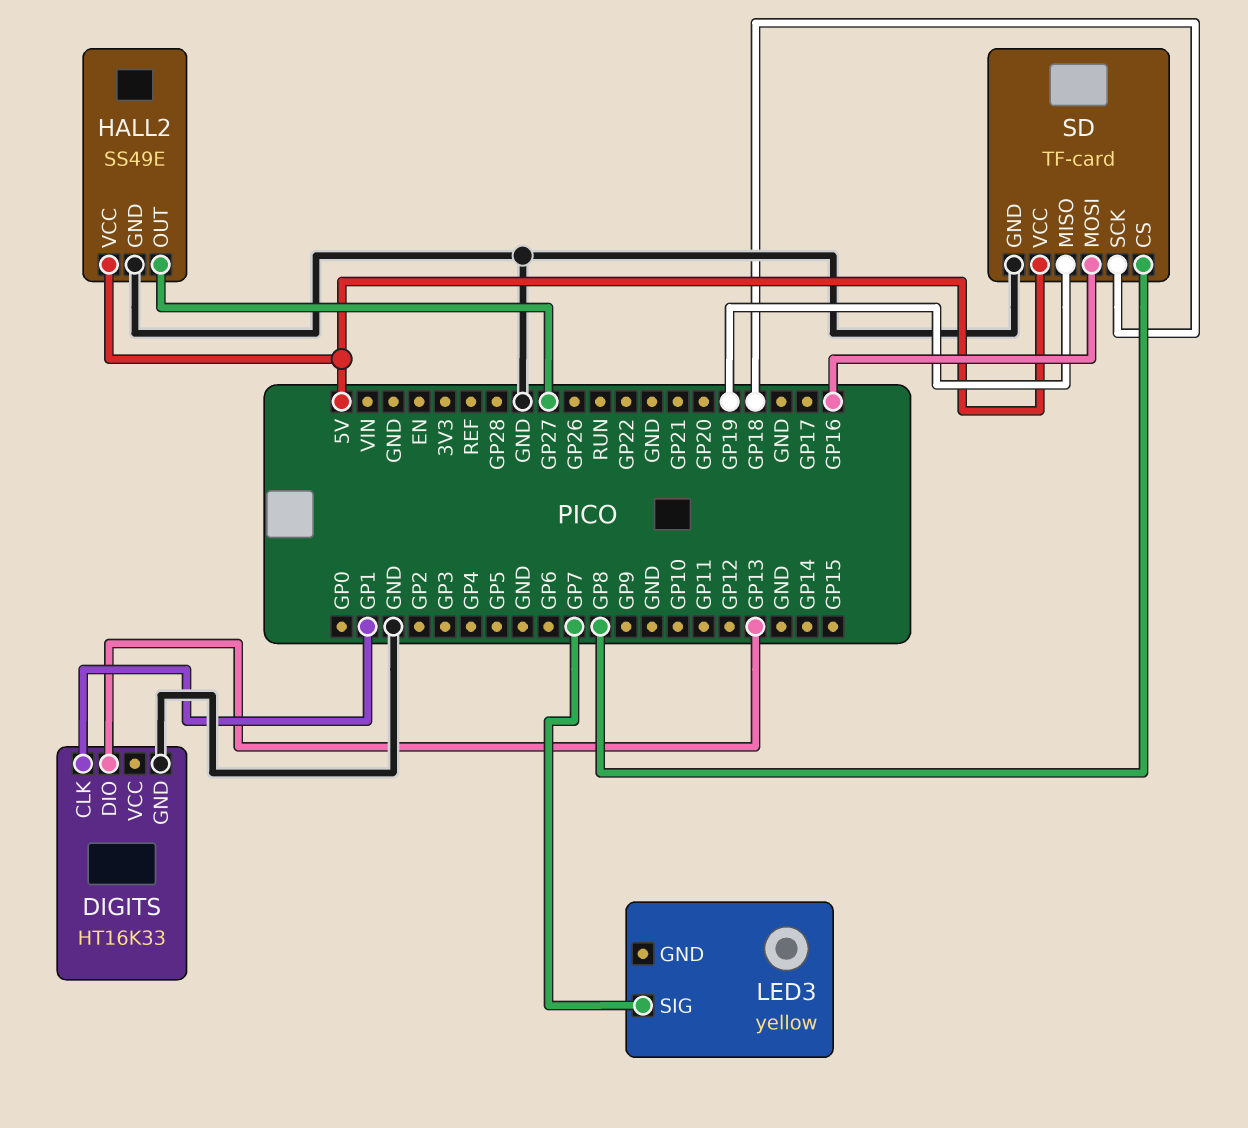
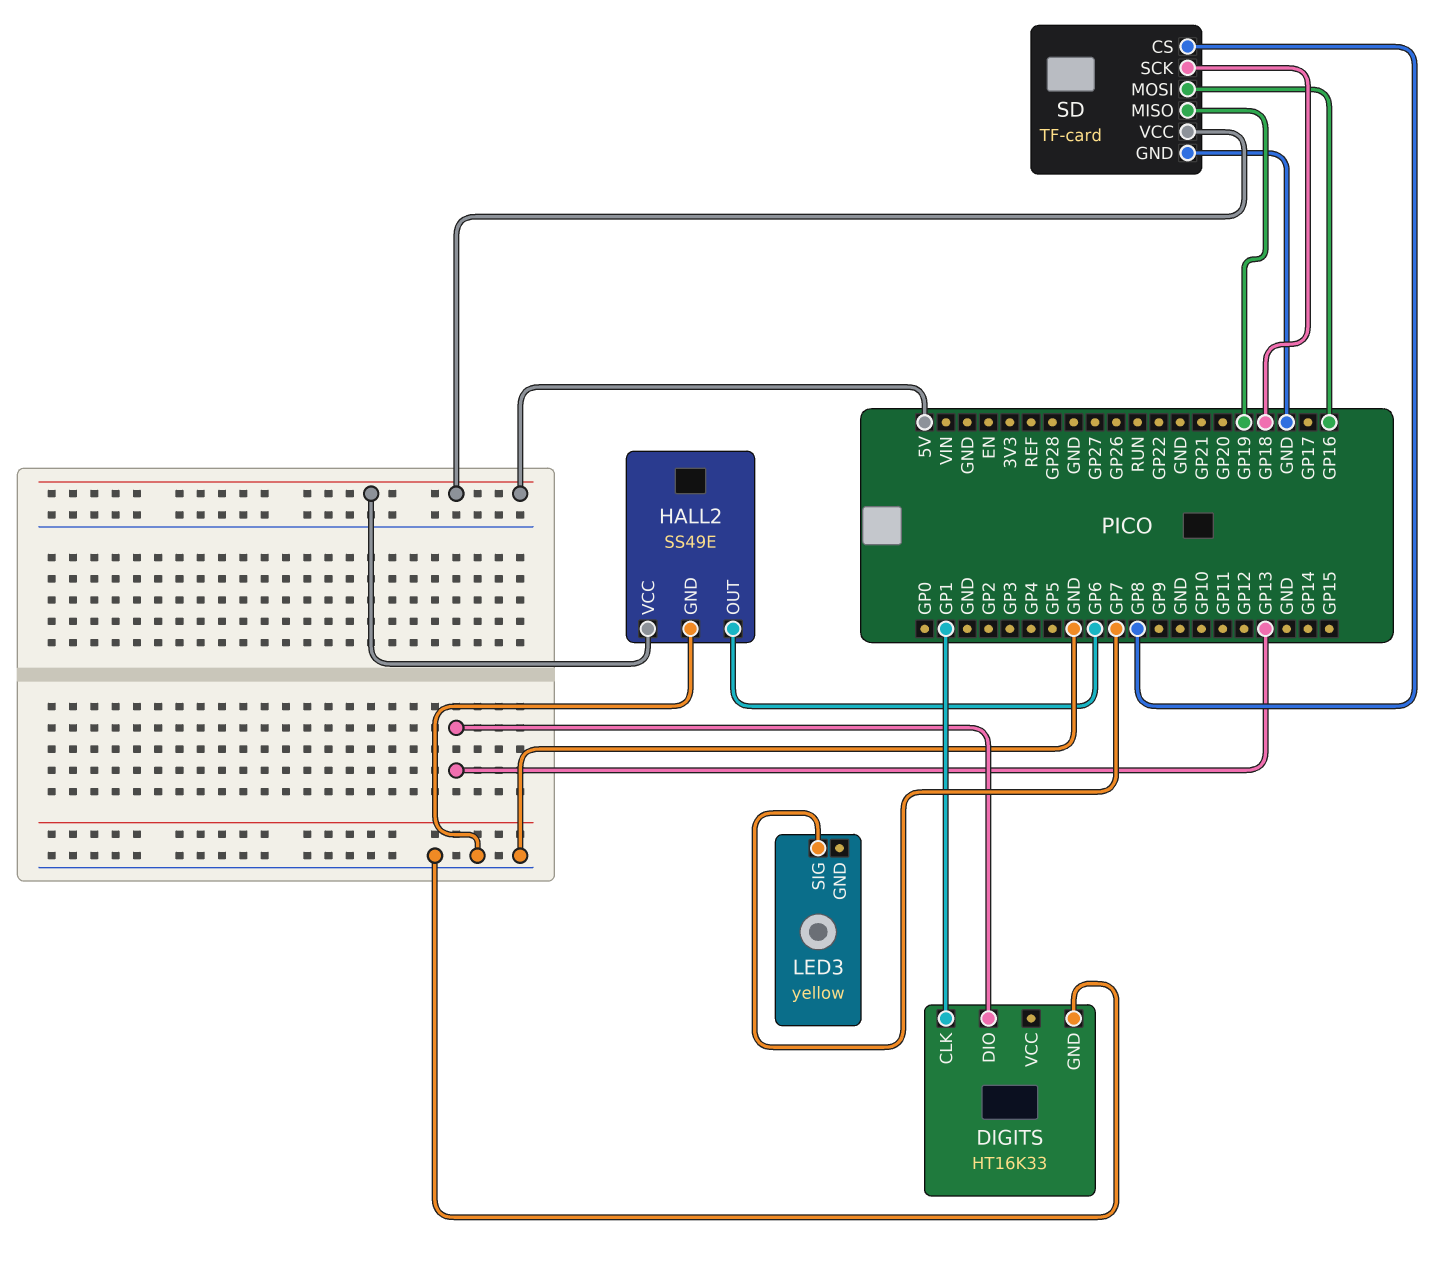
HALL2 pin OUT: GP27 -> GP6

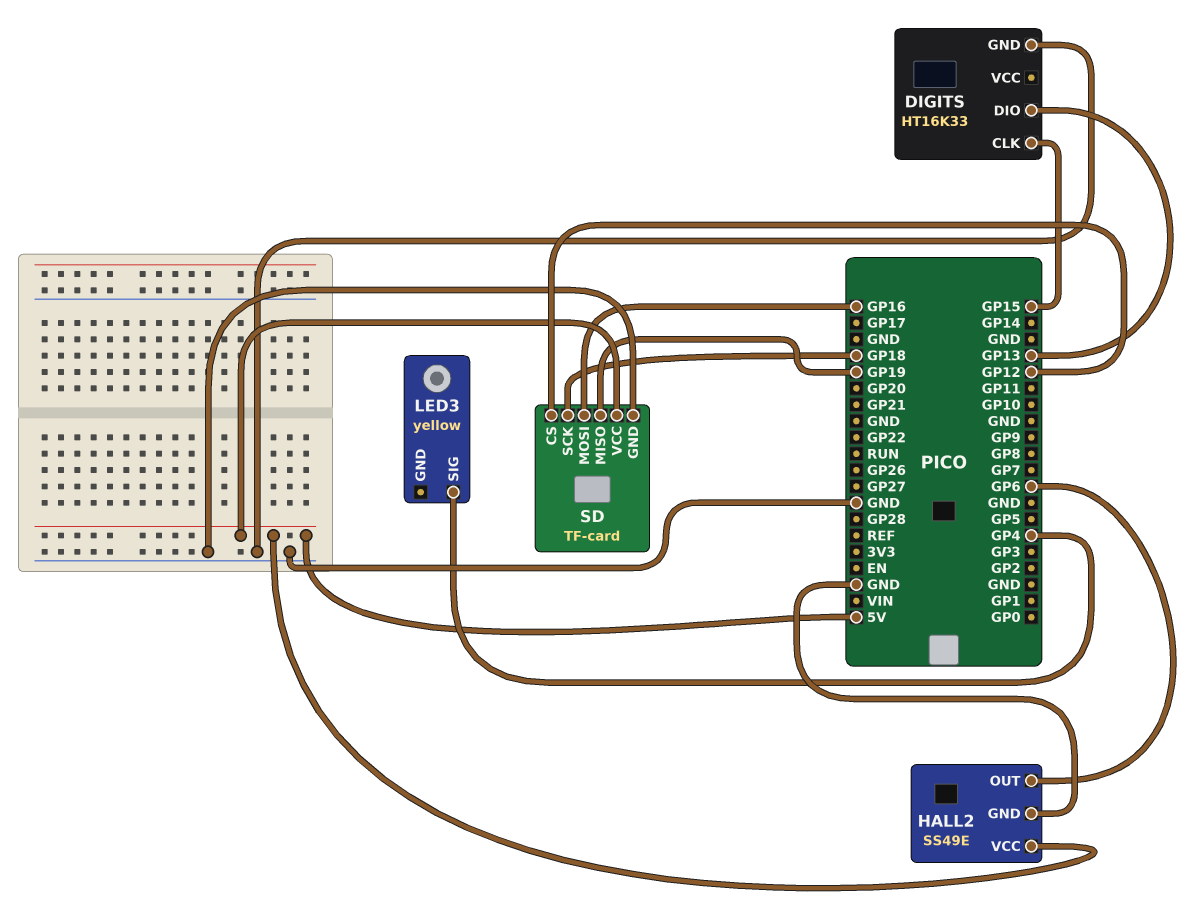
DIGITS pin CLK: GP1 -> GP15
LED3 pin SIG: GP7 -> GP4
SD pin CS: GP8 -> GP12

